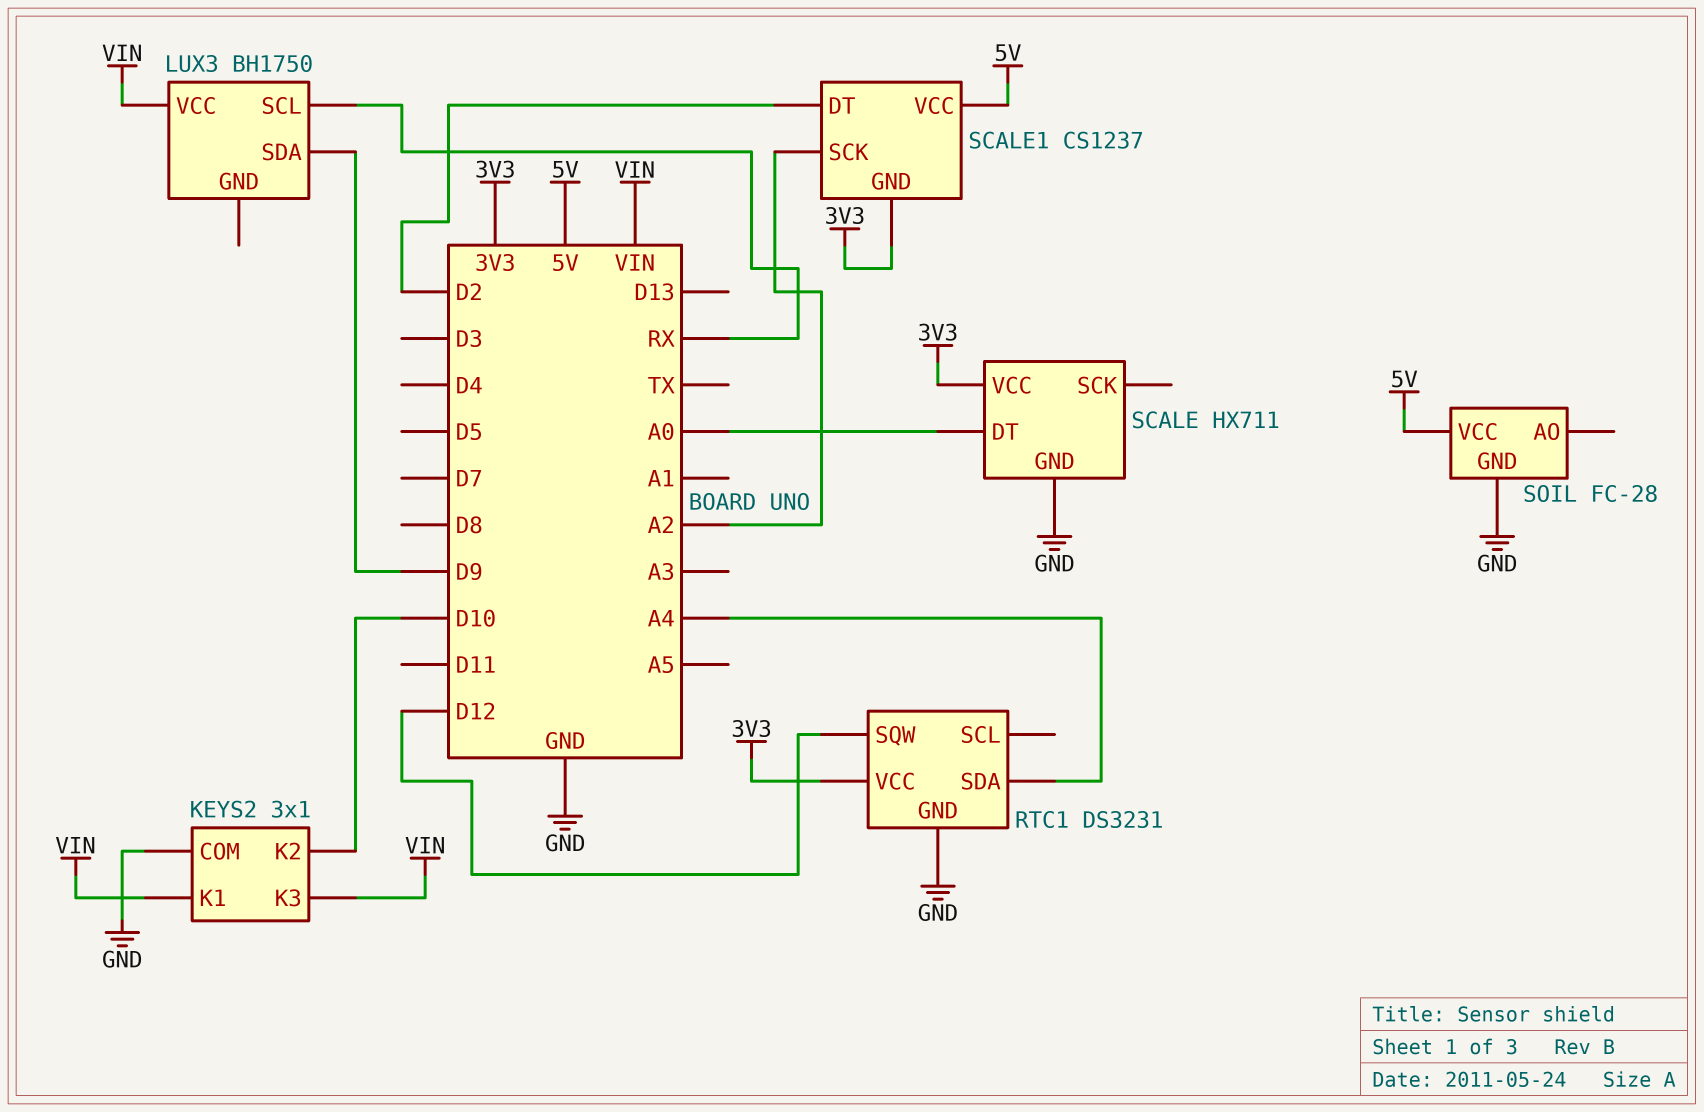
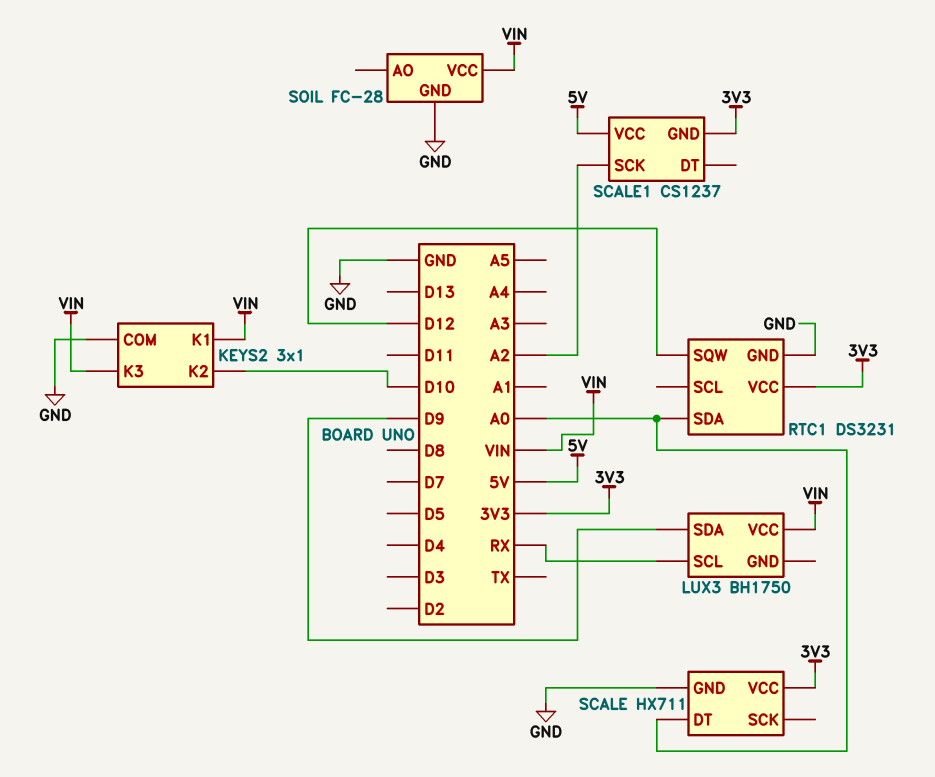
RTC1 pin SDA: A4 -> A0
SCALE1 pin DT: D2 -> none
SOIL pin VCC: 5V -> VIN

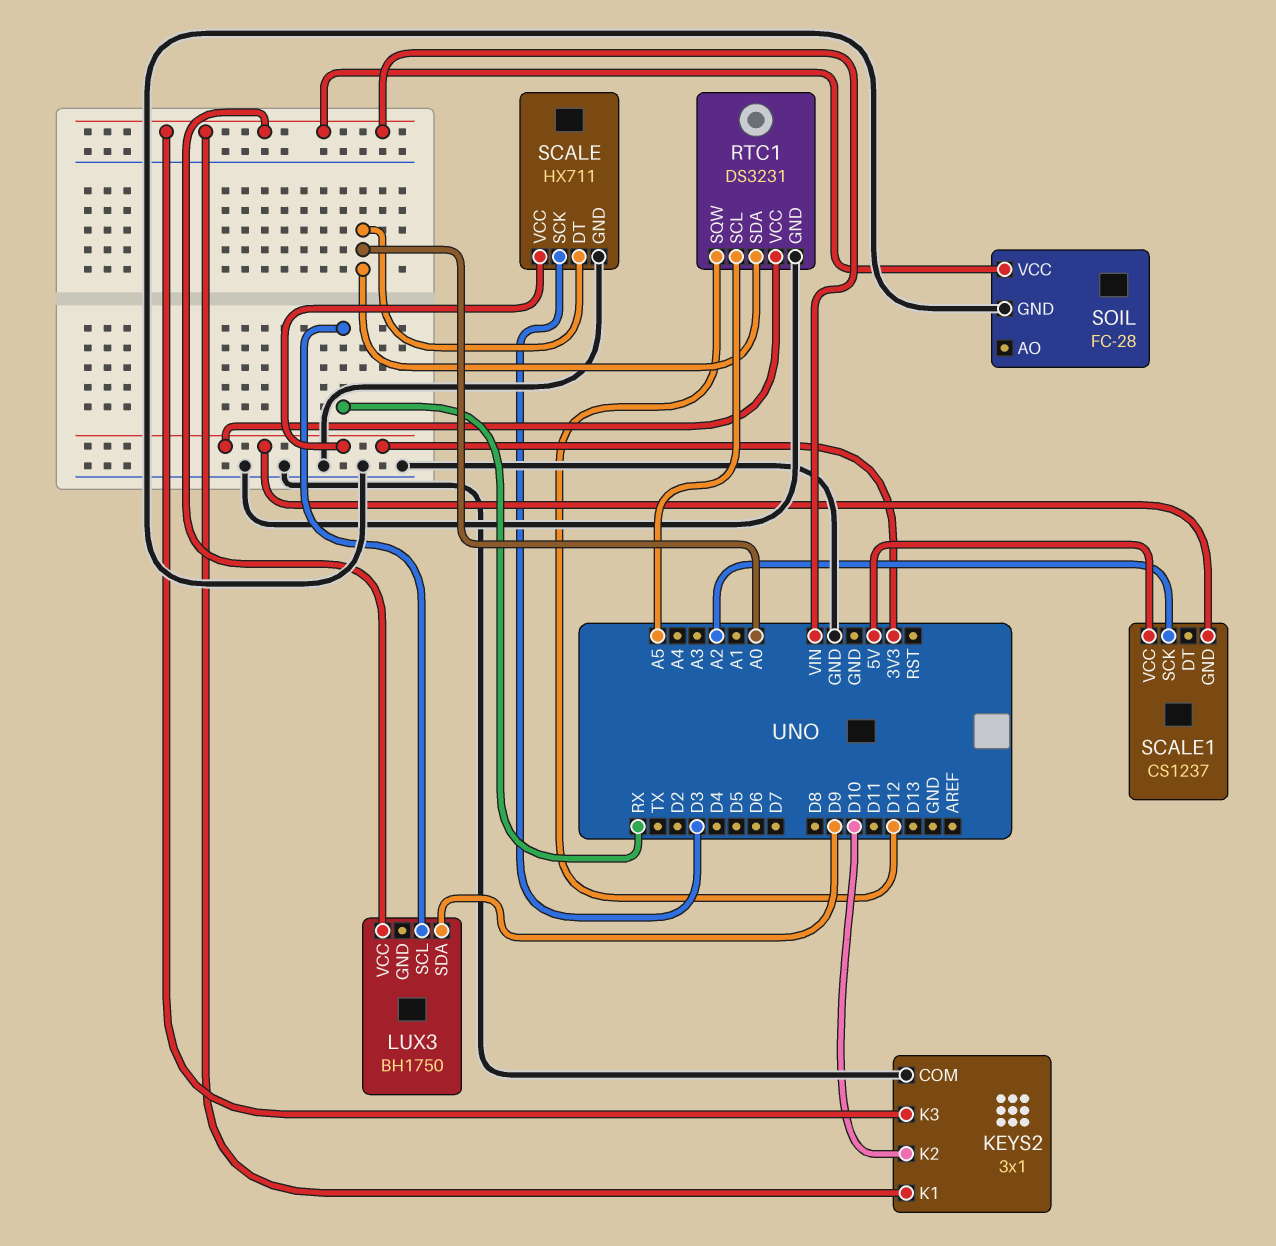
RTC1 pin SCL: none -> A5
SCALE pin SCK: none -> D3

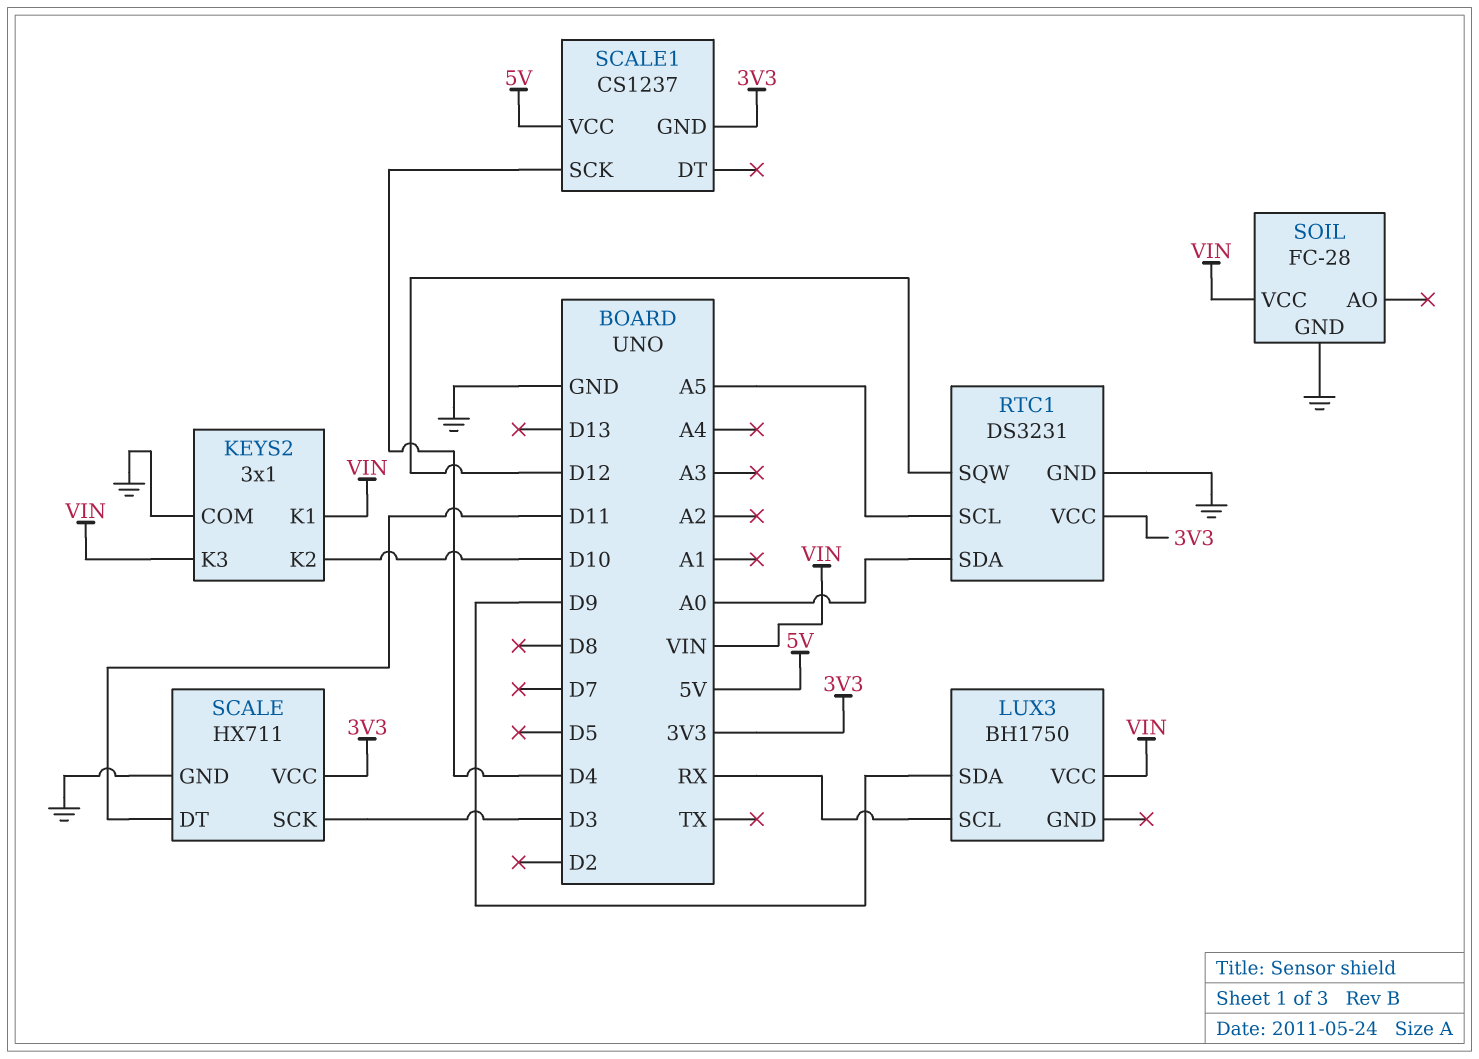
SCALE pin DT: A0 -> D11
SCALE1 pin SCK: A2 -> D4

